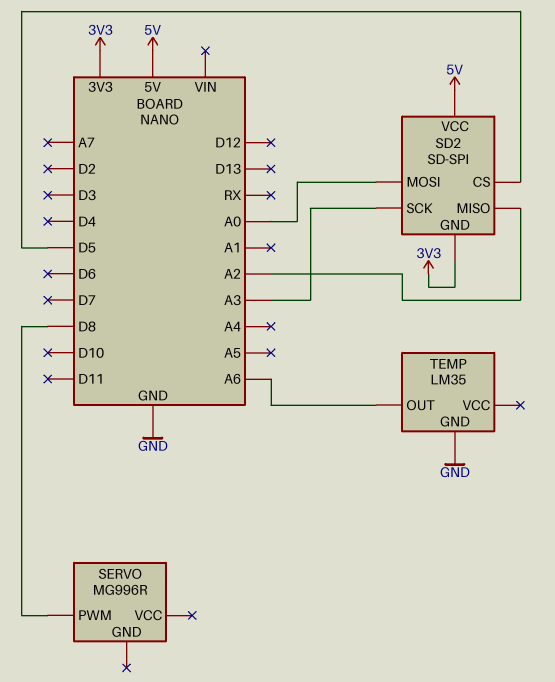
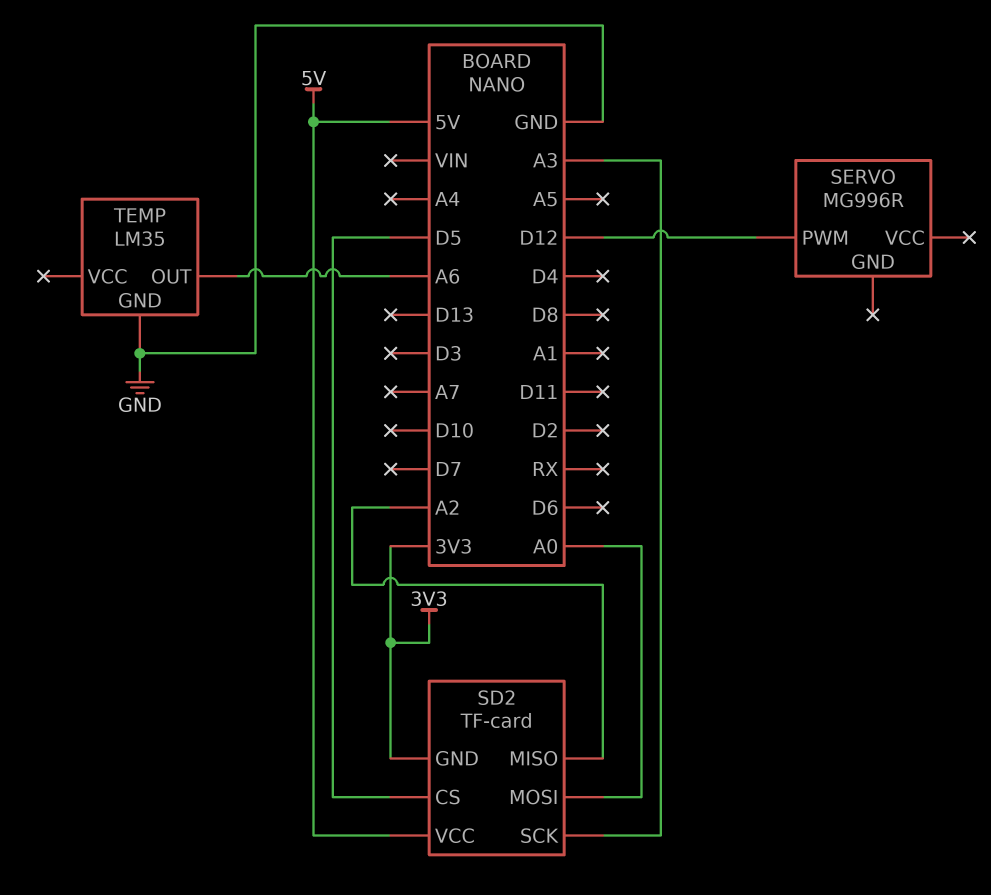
SD2: SD-SPI -> TF-card
SERVO pin PWM: D8 -> D12

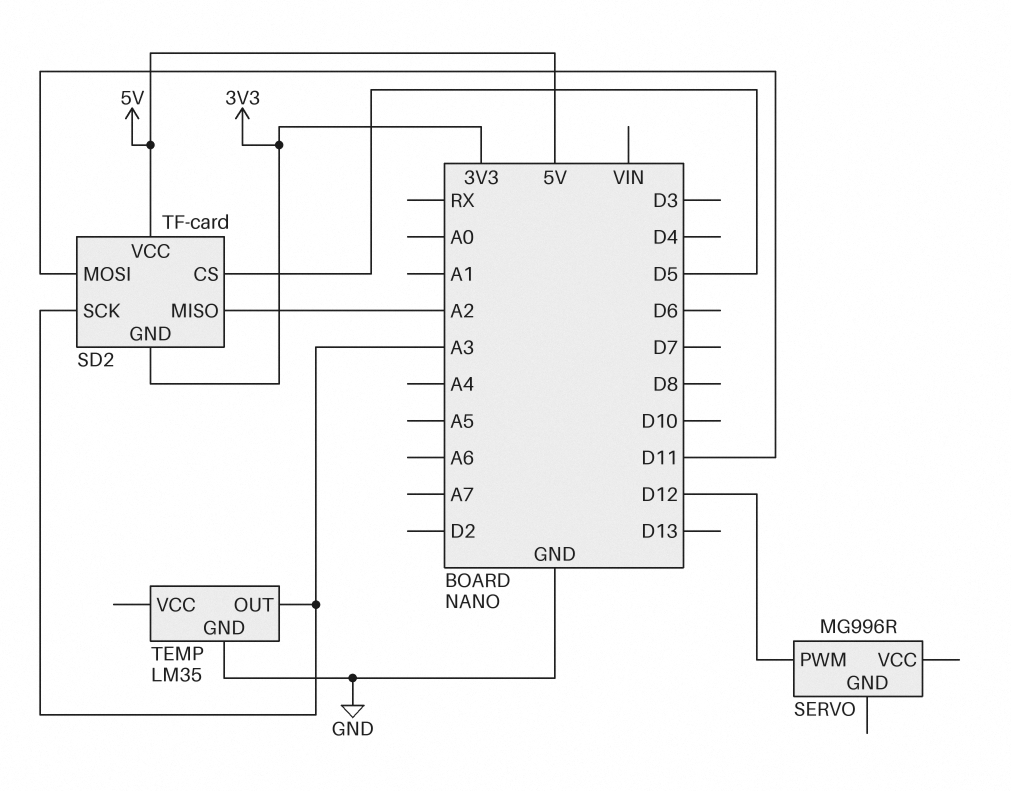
SD2 pin MOSI: A0 -> D11
TEMP pin OUT: A6 -> A3

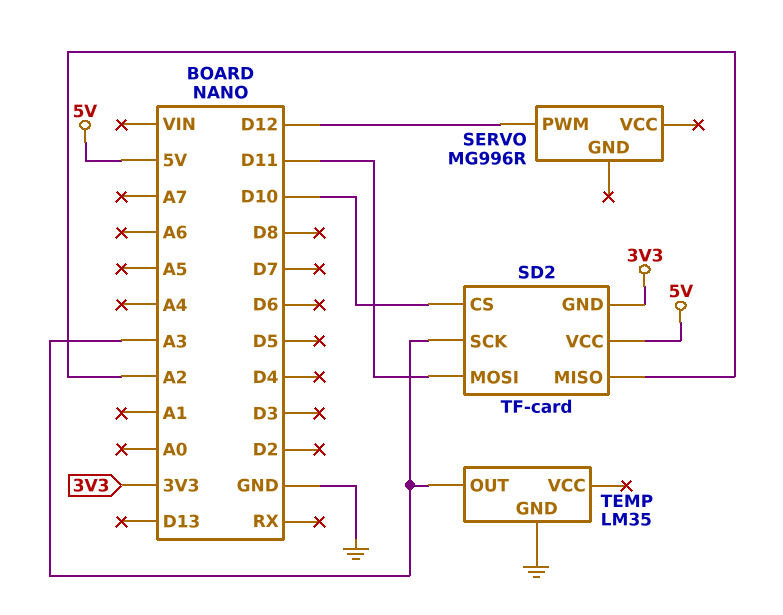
SD2 pin CS: D5 -> D10

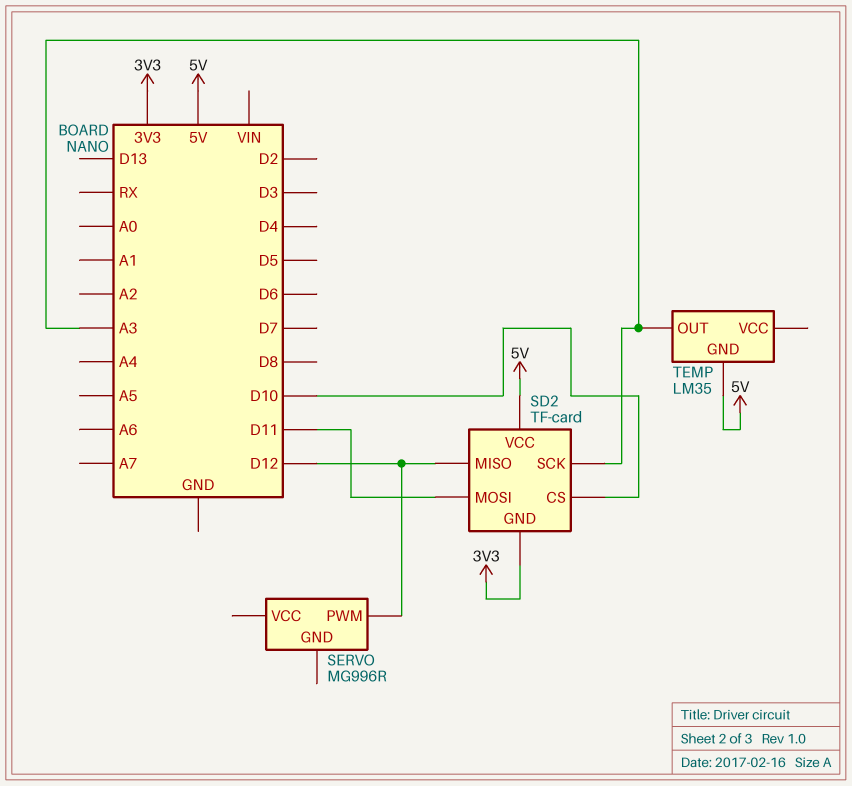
SD2 pin MISO: A2 -> D12
TEMP pin GND: GND -> 5V

